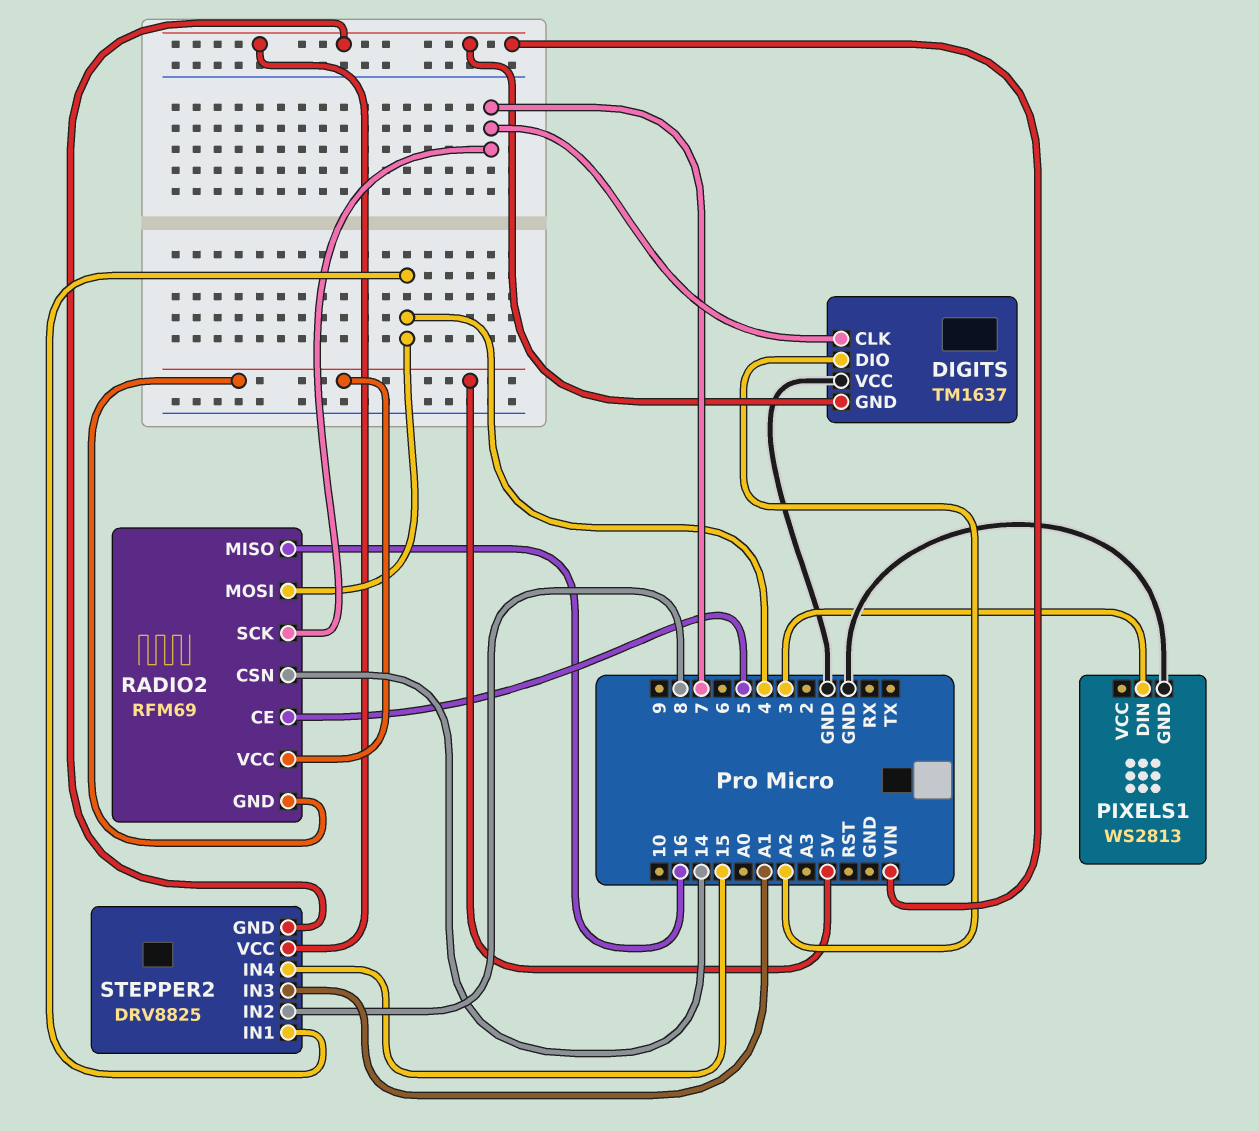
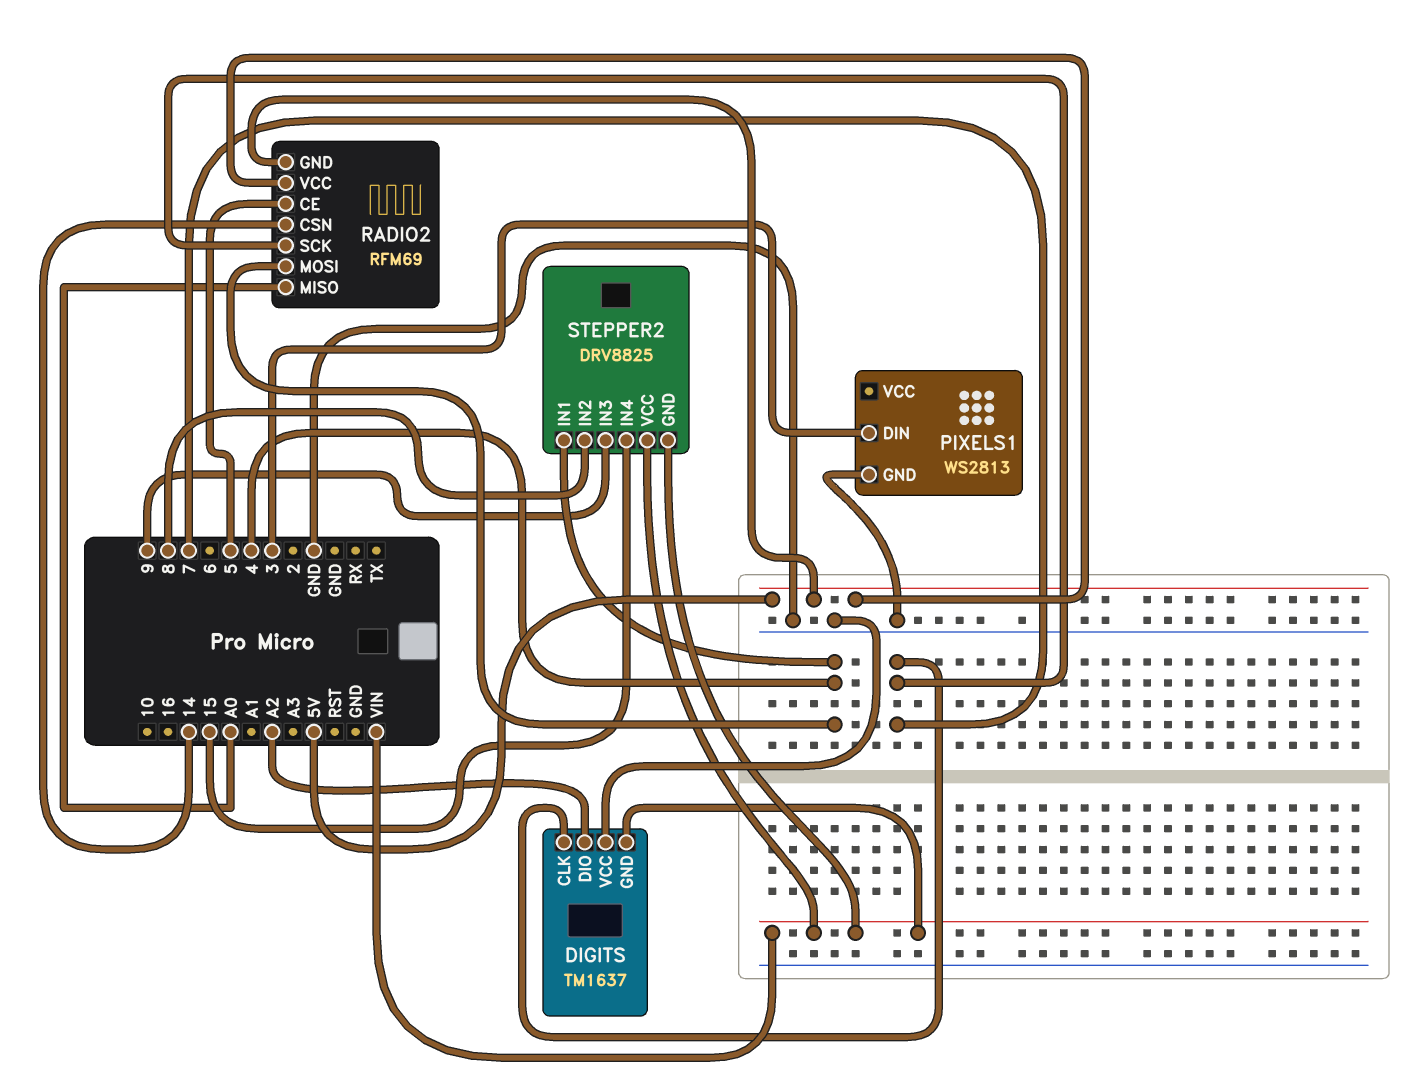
RADIO2 pin MISO: 16 -> A0
STEPPER2 pin IN3: A1 -> 9

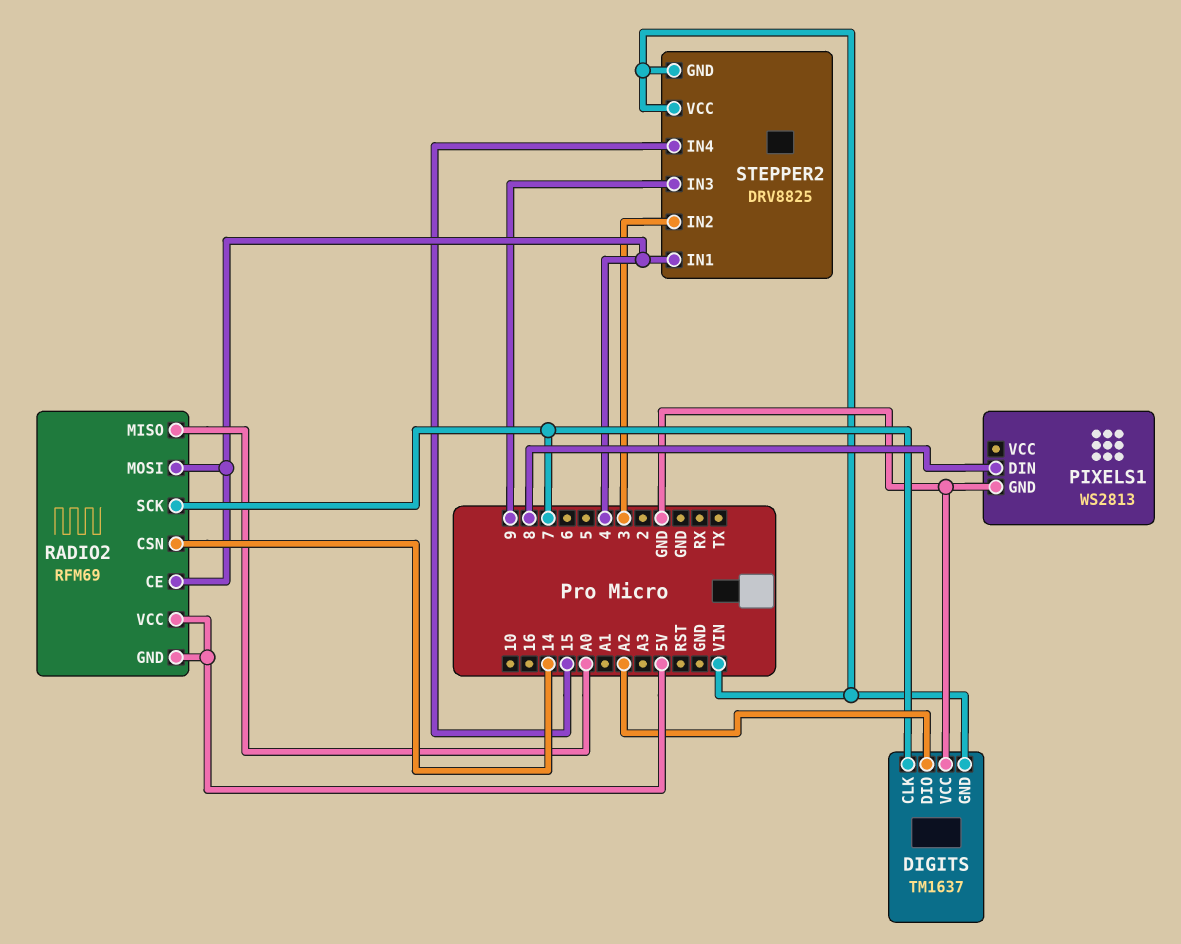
PIXELS1 pin DIN: 3 -> 8
RADIO2 pin CE: 5 -> 4
STEPPER2 pin IN2: 8 -> 3

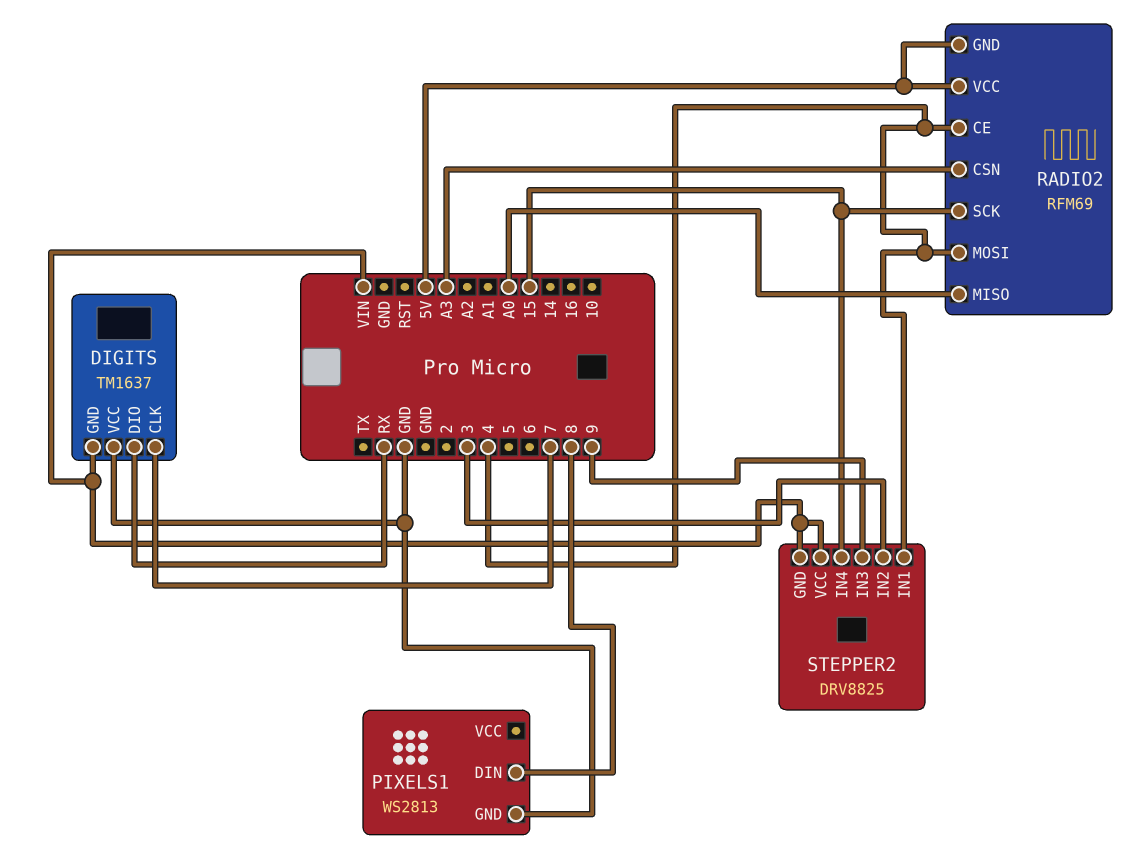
DIGITS pin DIO: A2 -> RX
RADIO2 pin CSN: 14 -> A3
RADIO2 pin SCK: 7 -> 15

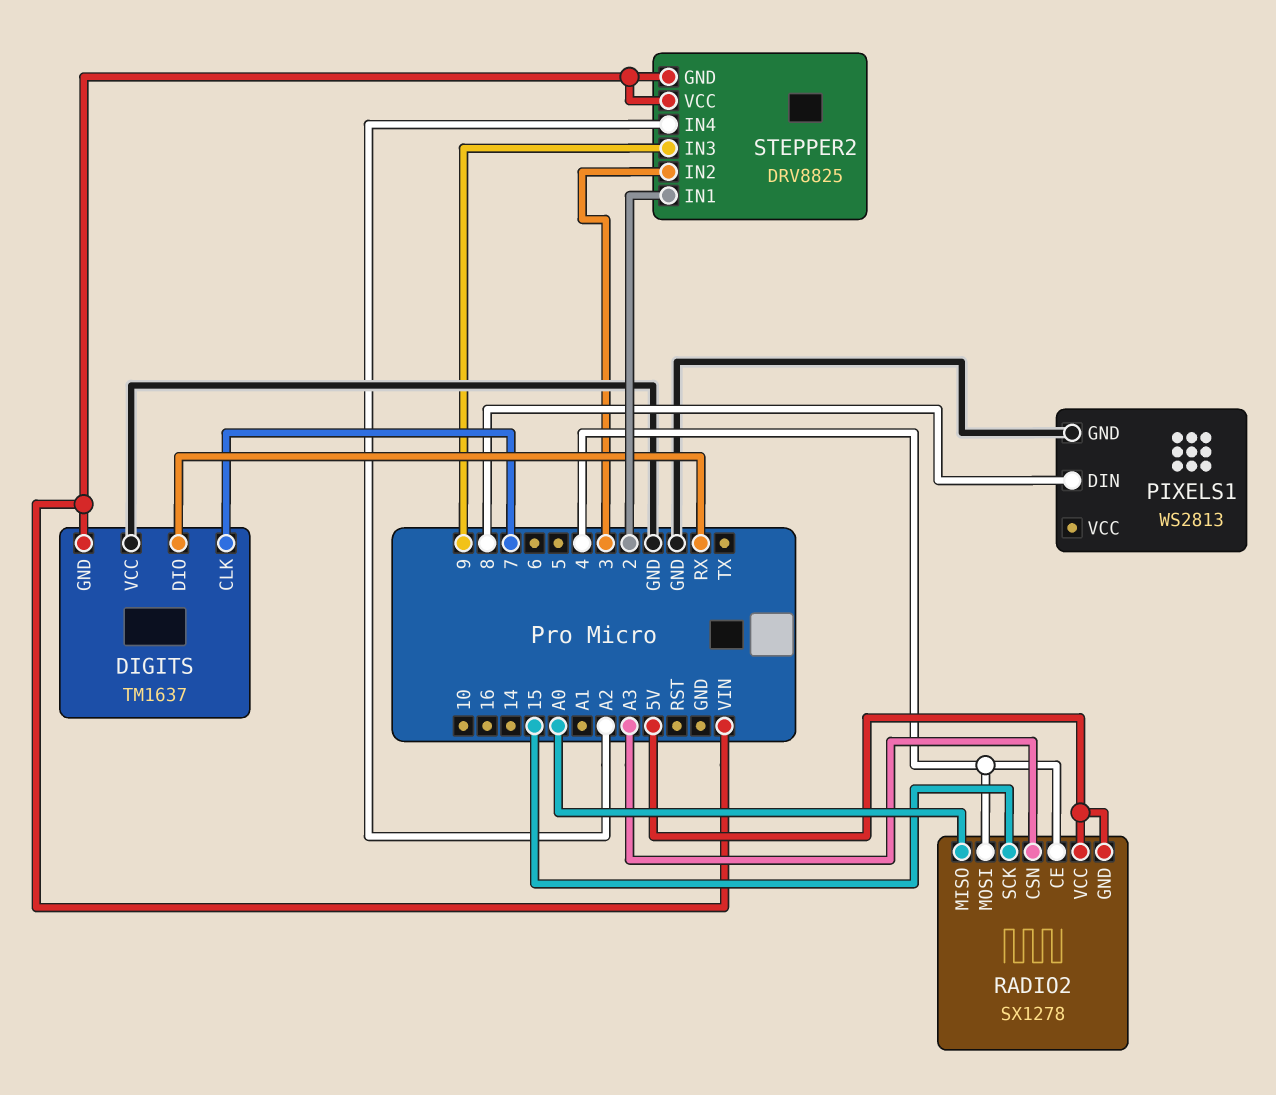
RADIO2: RFM69 -> SX1278
STEPPER2 pin IN1: 4 -> 2
STEPPER2 pin IN4: 15 -> A2

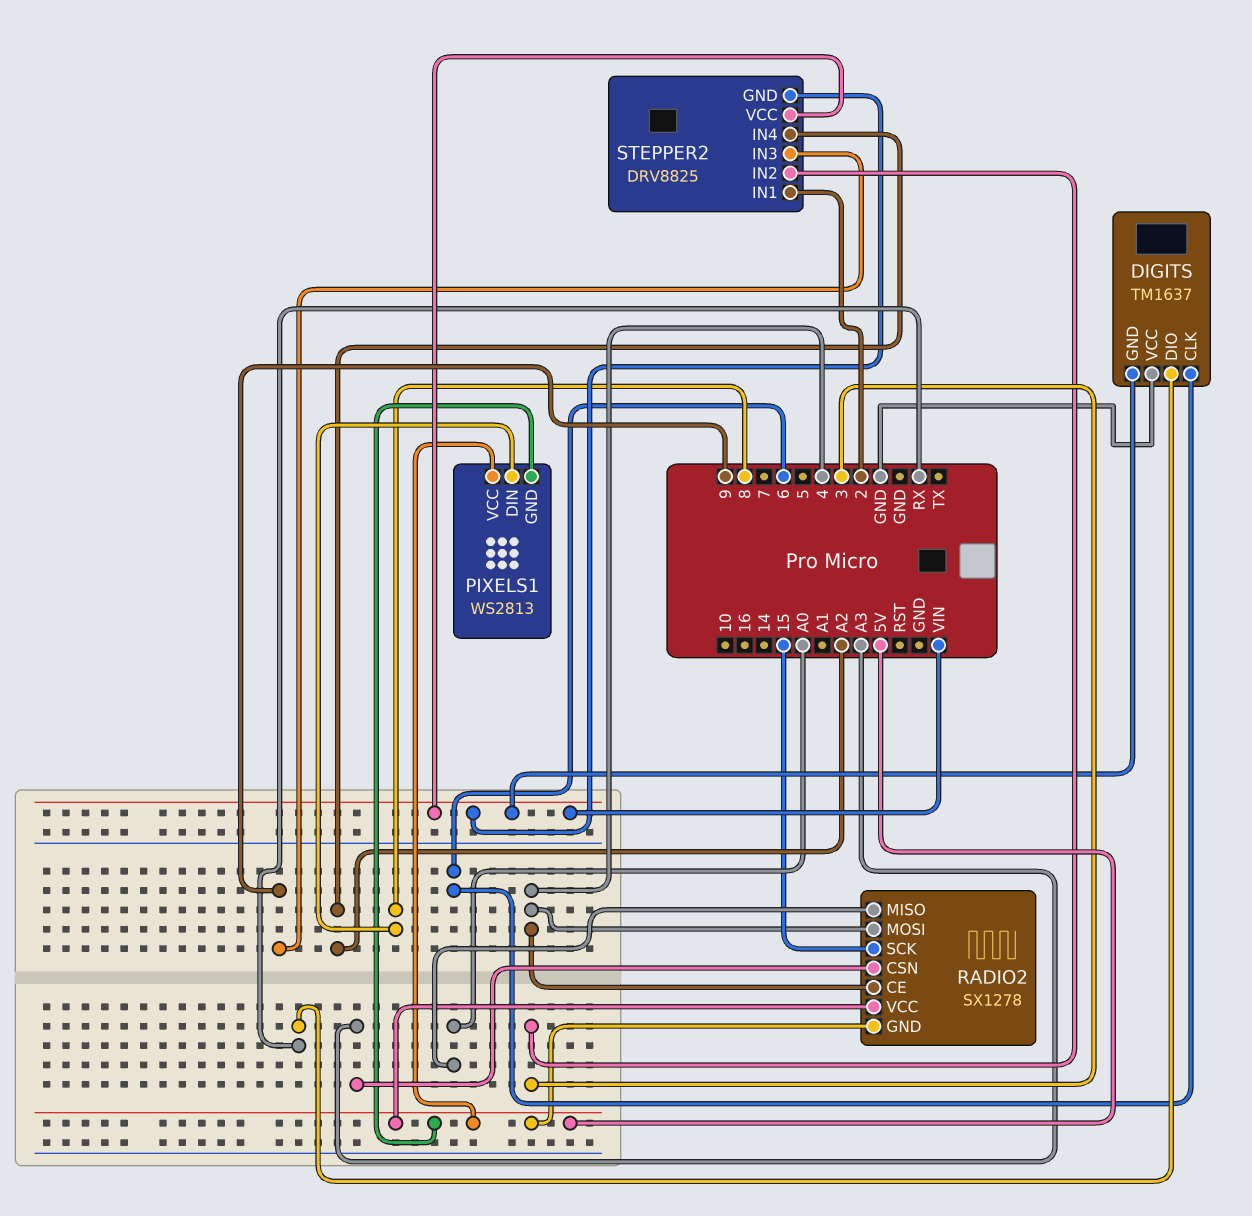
DIGITS pin CLK: 7 -> 6
PIXELS1 pin GND: GND -> 5V
PIXELS1 pin VCC: none -> 5V

